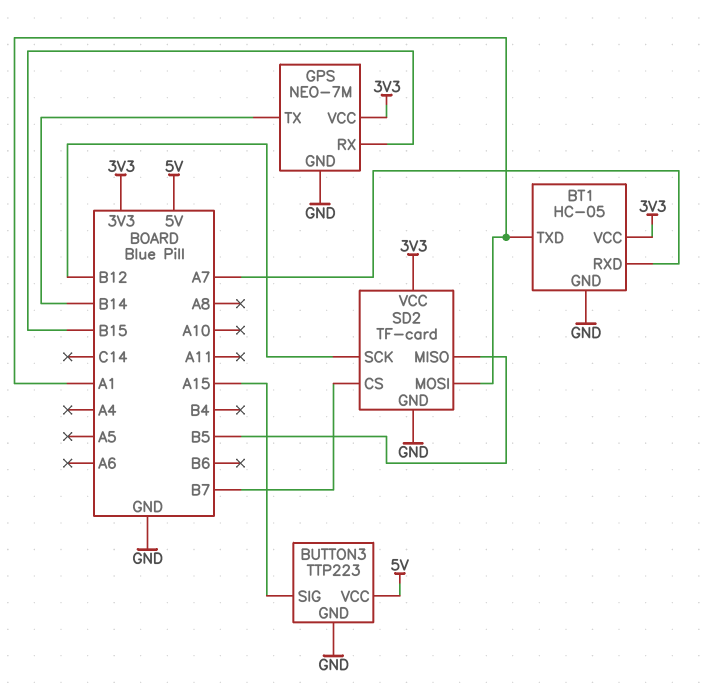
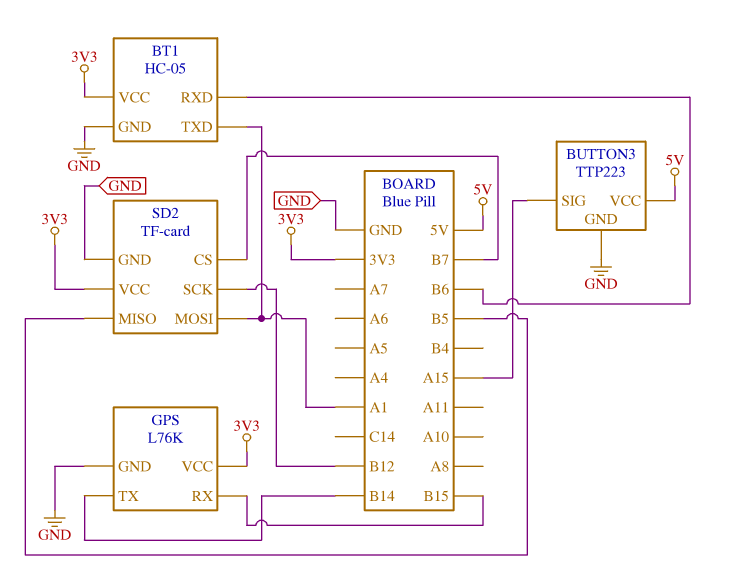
BT1 pin RXD: A7 -> B6
GPS: NEO-7M -> L76K

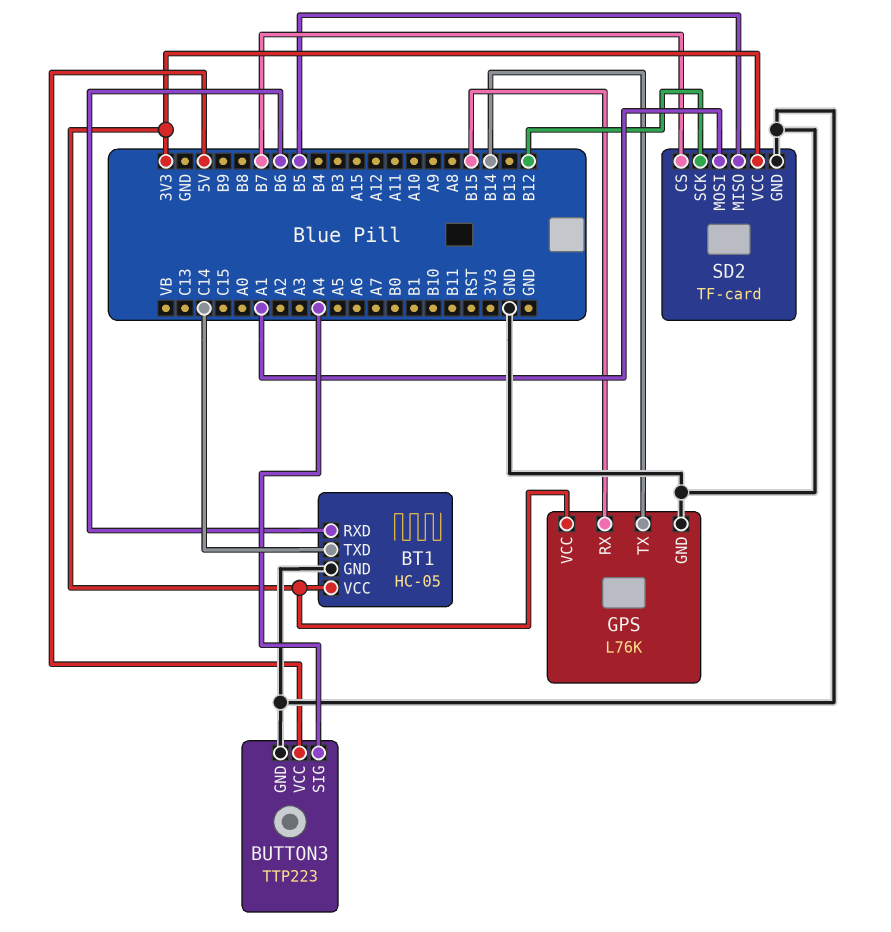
BT1 pin TXD: A1 -> C14
BUTTON3 pin SIG: A15 -> A4

